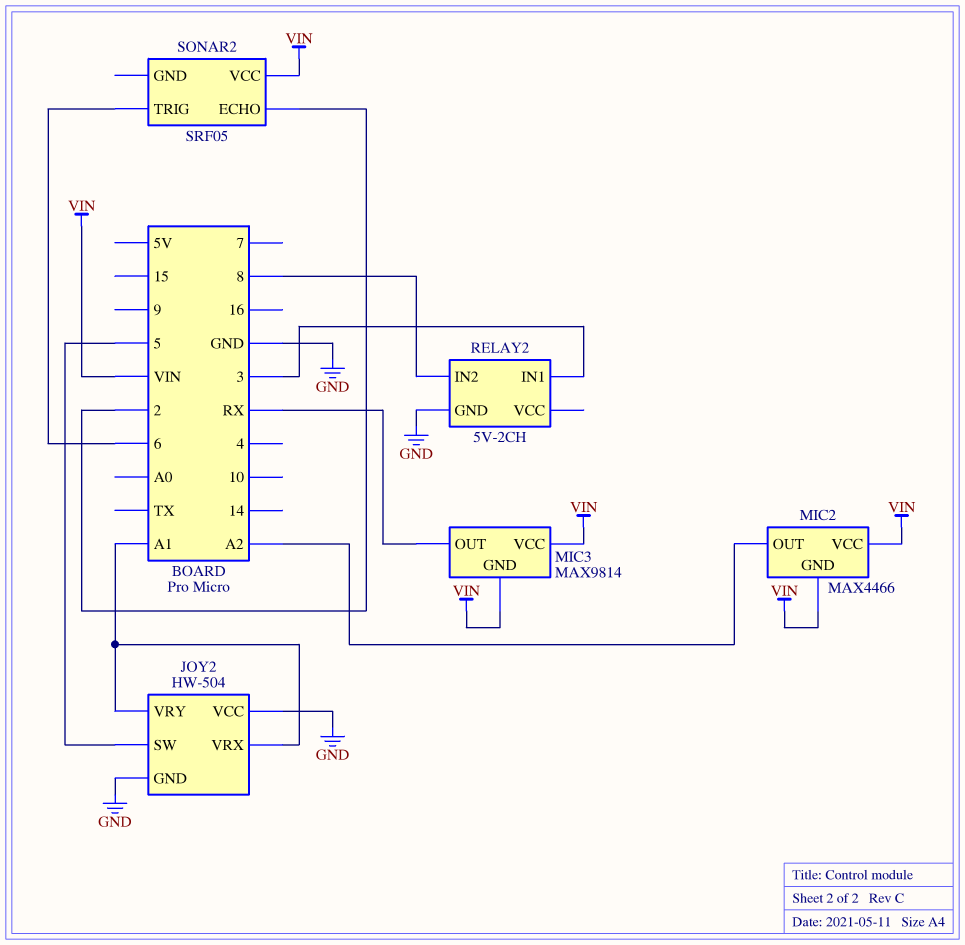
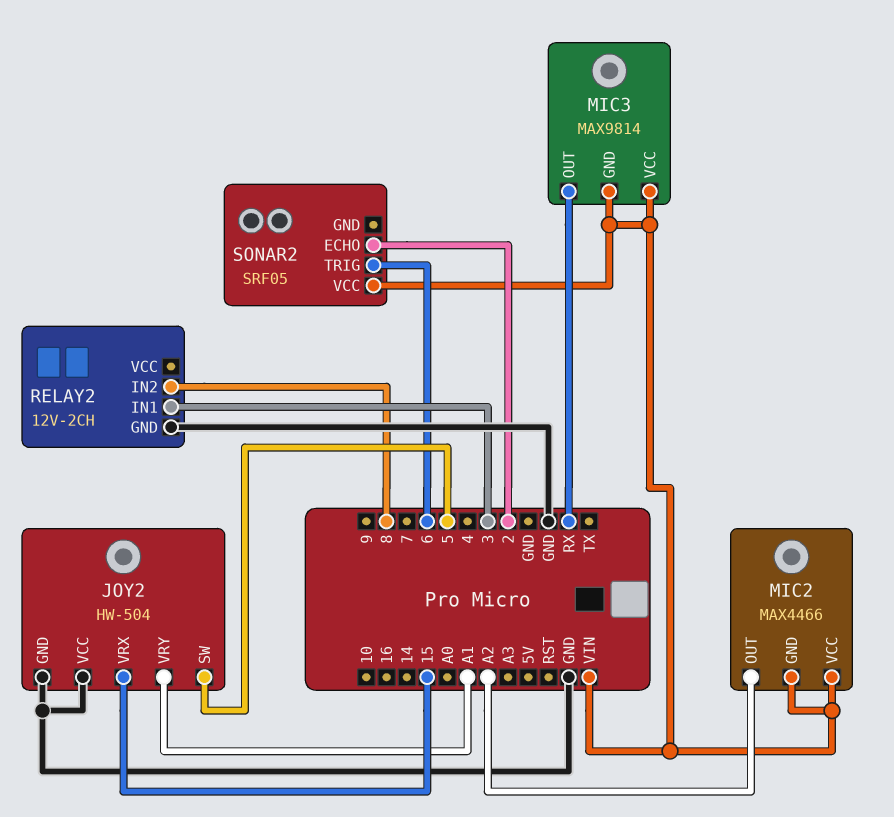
JOY2 pin VRX: A1 -> 15
RELAY2: 5V-2CH -> 12V-2CH

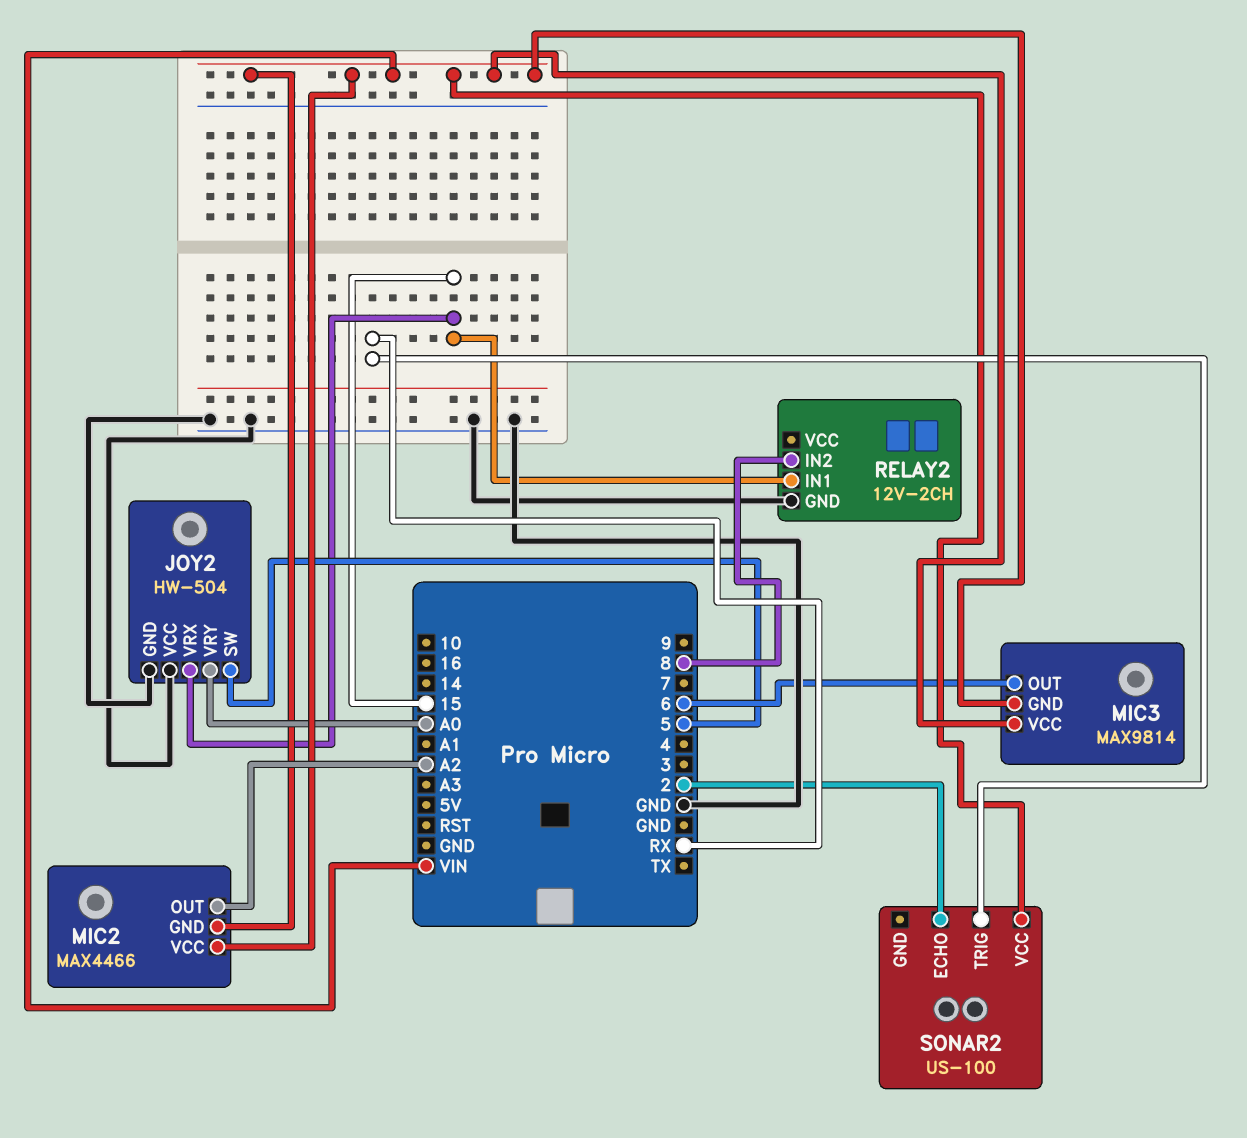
JOY2 pin VRY: A1 -> A0
MIC3 pin OUT: RX -> 6
RELAY2 pin IN1: 3 -> 15
SONAR2: SRF05 -> US-100
SONAR2 pin TRIG: 6 -> RX

